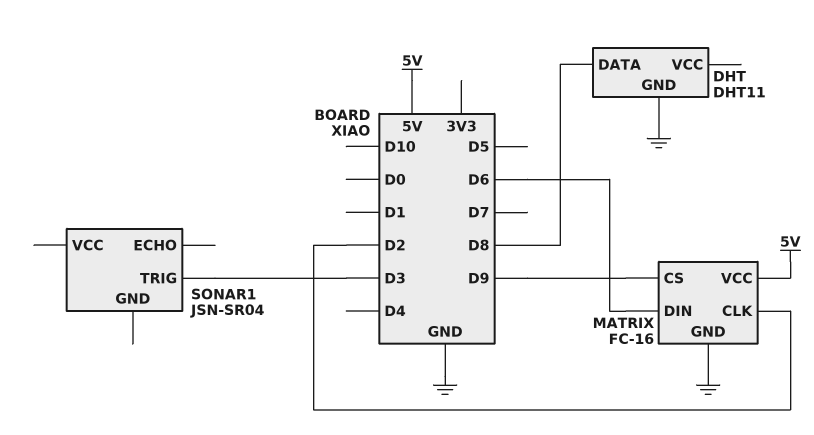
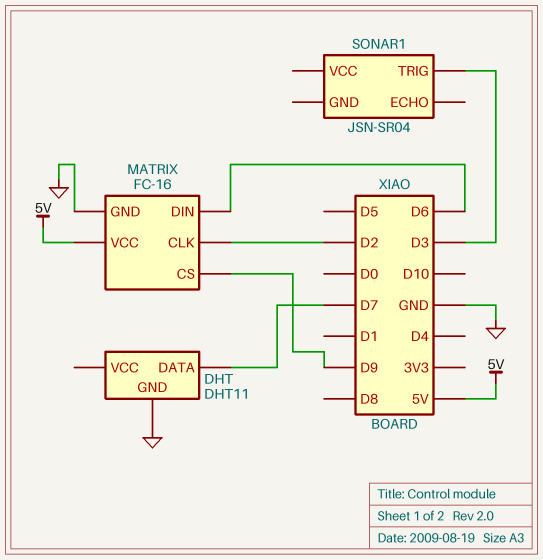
DHT pin DATA: D8 -> D7

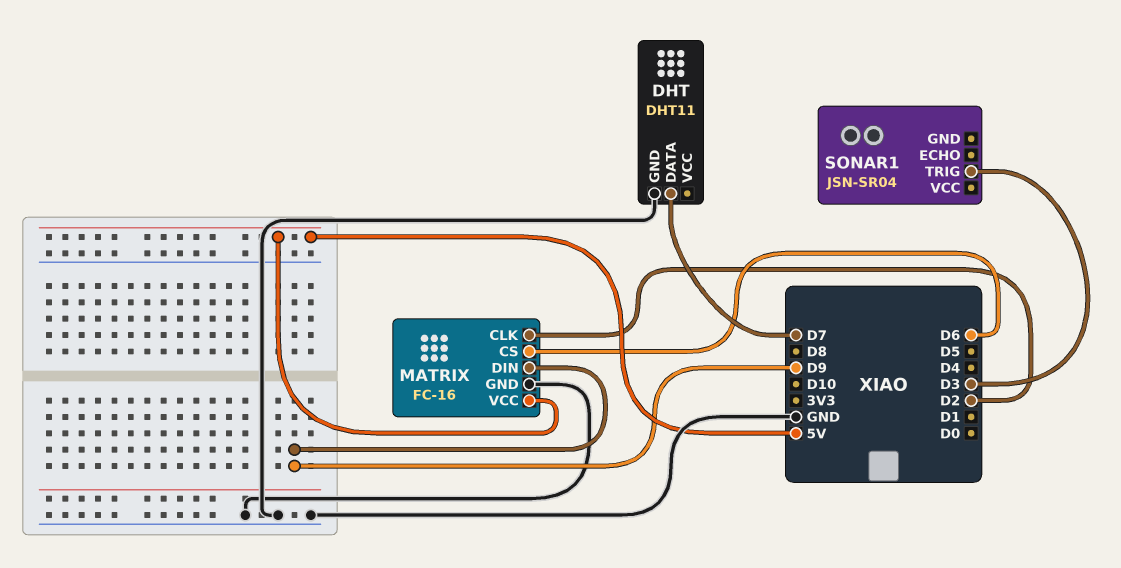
MATRIX pin CS: D9 -> D6
MATRIX pin DIN: D6 -> D9

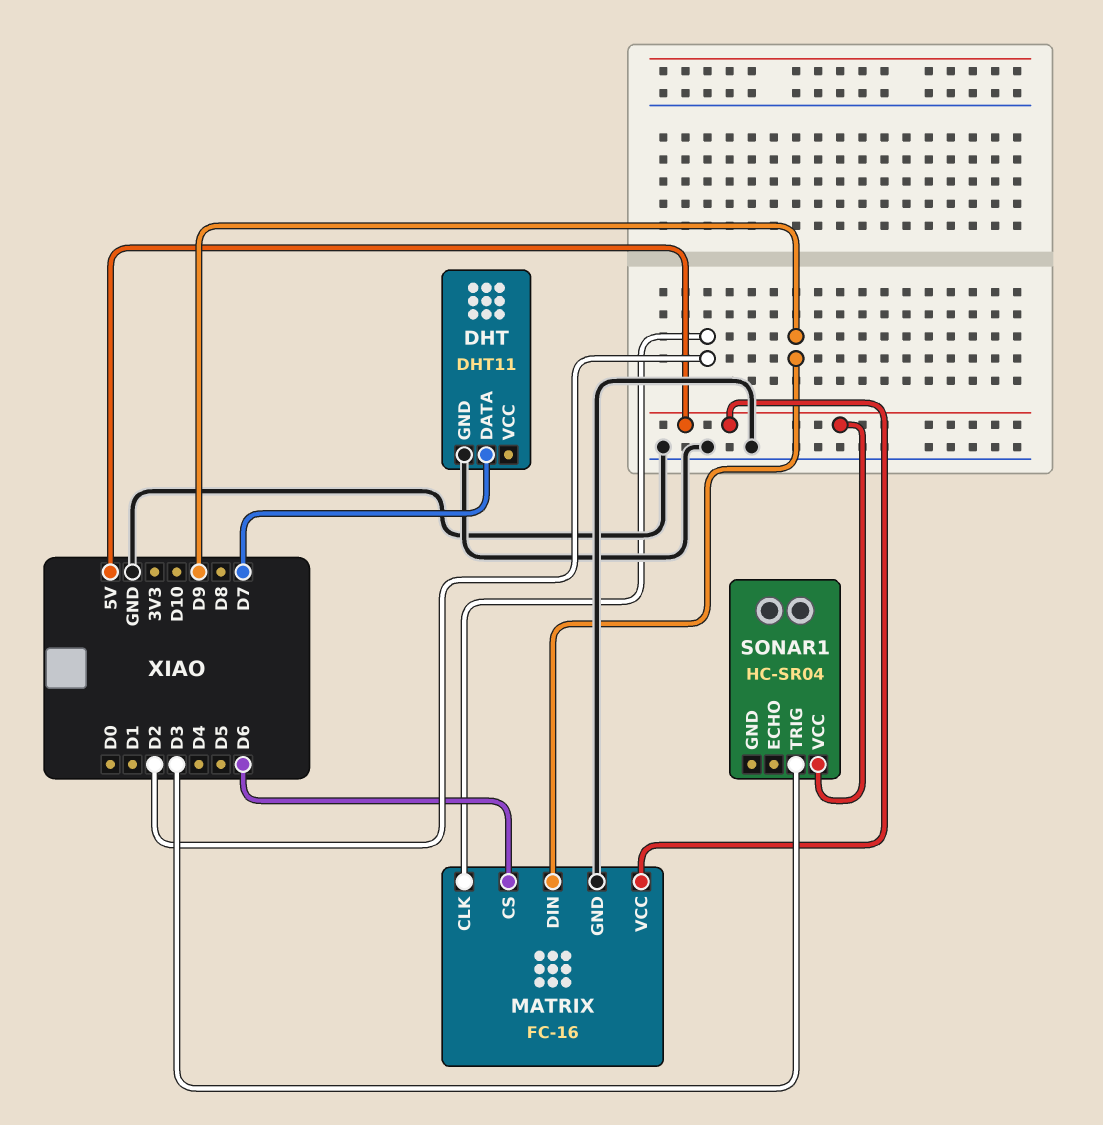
SONAR1: JSN-SR04 -> HC-SR04
SONAR1 pin VCC: none -> 5V

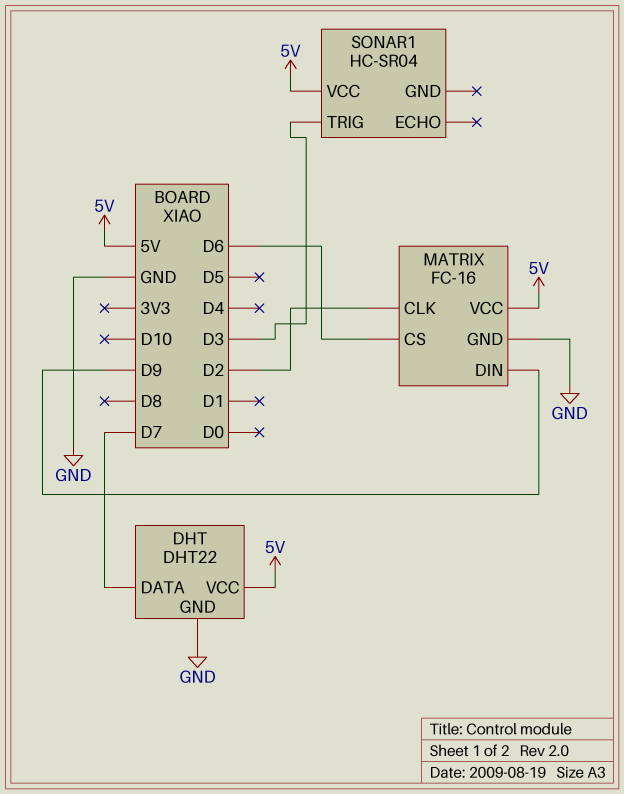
DHT: DHT11 -> DHT22
DHT pin VCC: none -> 5V

